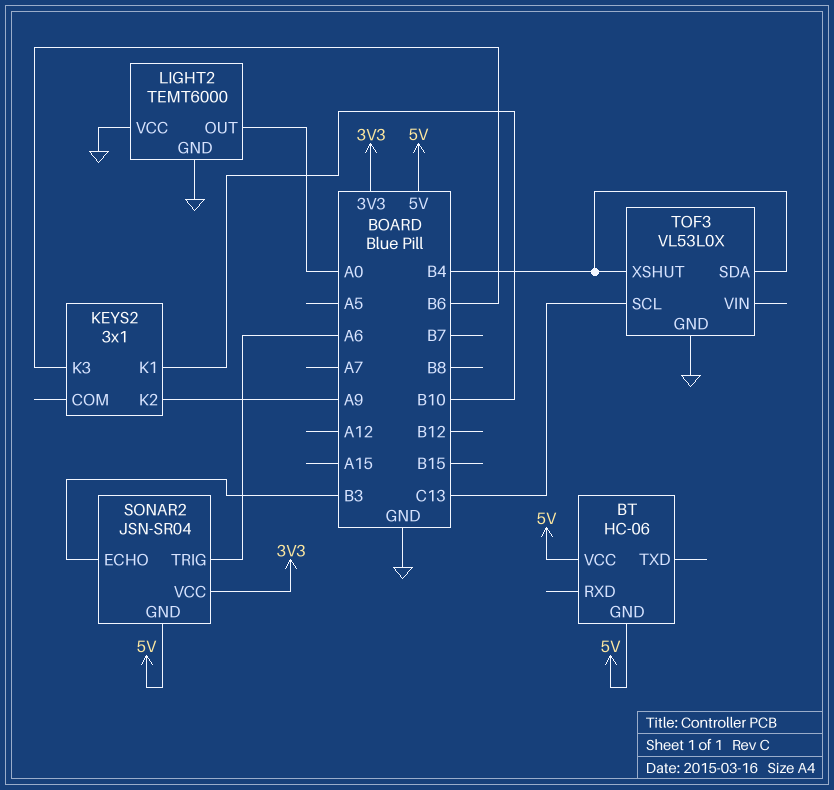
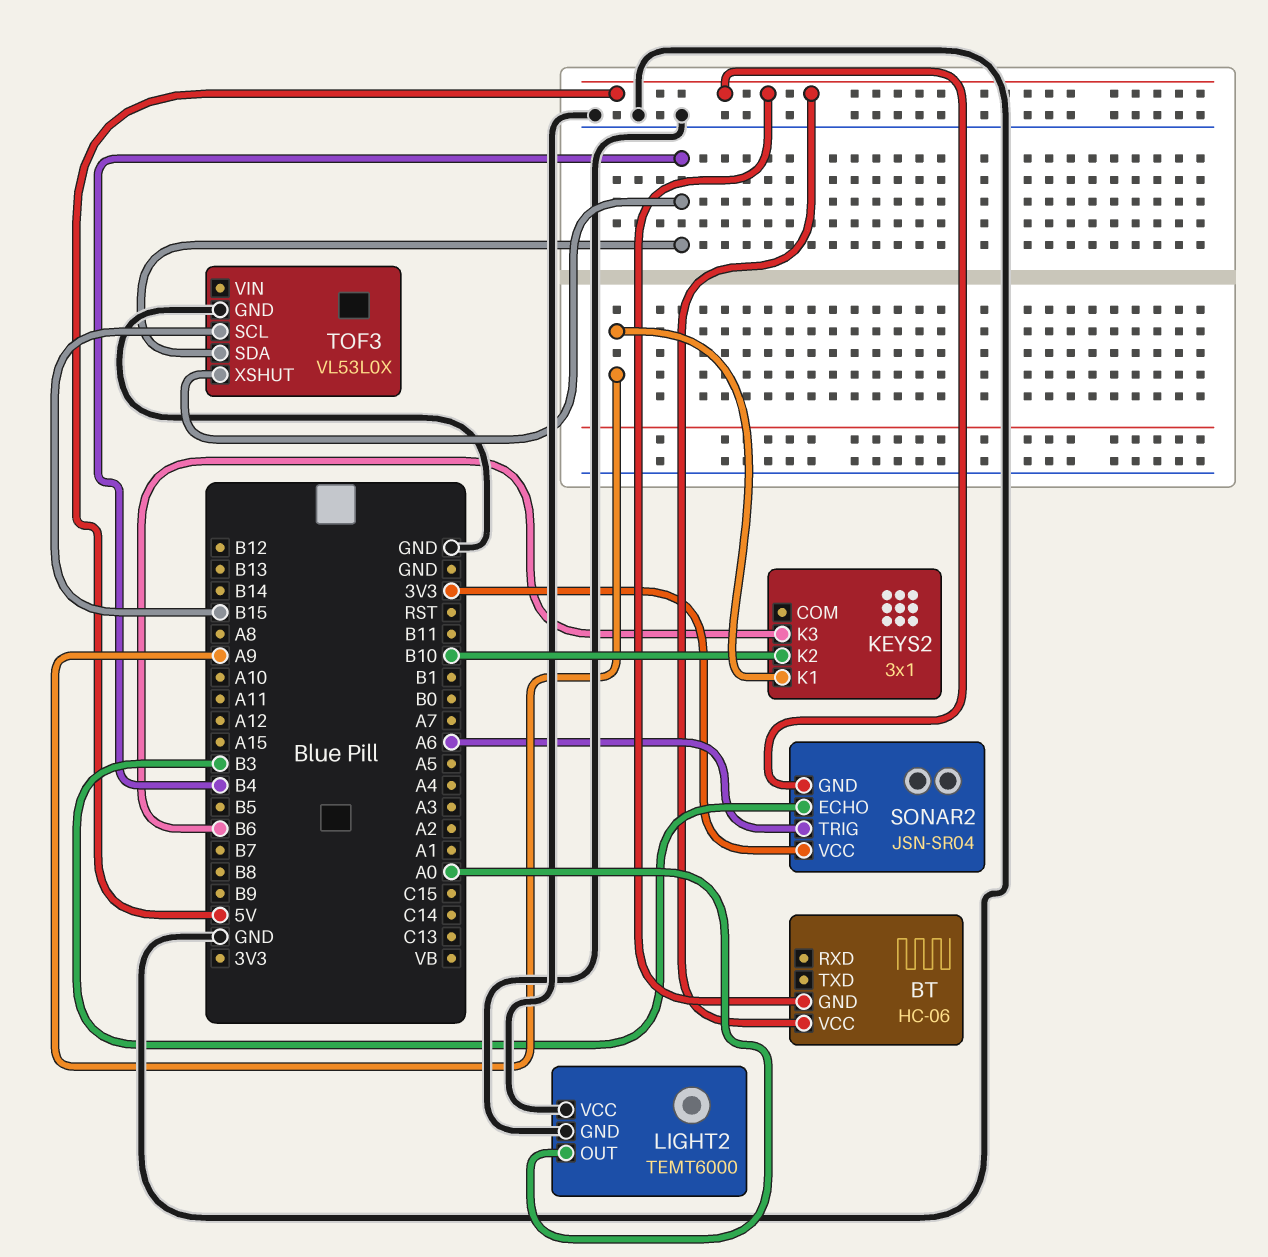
KEYS2 pin K1: B10 -> A9
KEYS2 pin K2: A9 -> B10
TOF3 pin SCL: C13 -> B15

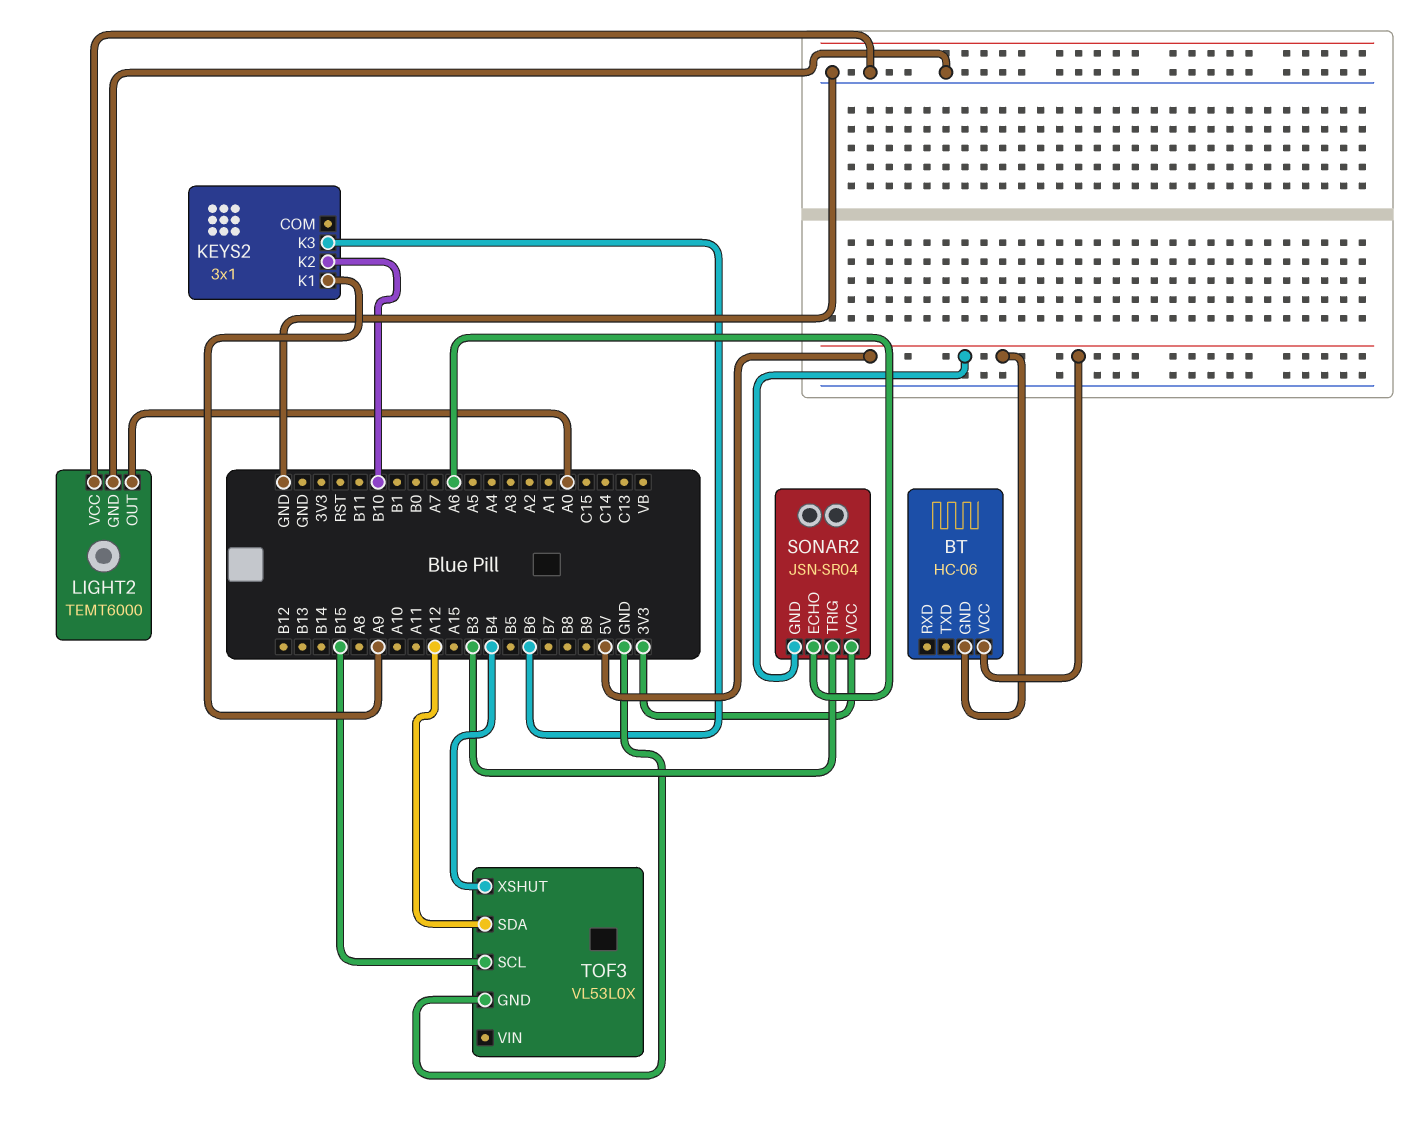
SONAR2 pin ECHO: B3 -> A6
SONAR2 pin TRIG: A6 -> B3
TOF3 pin SDA: B4 -> A12

